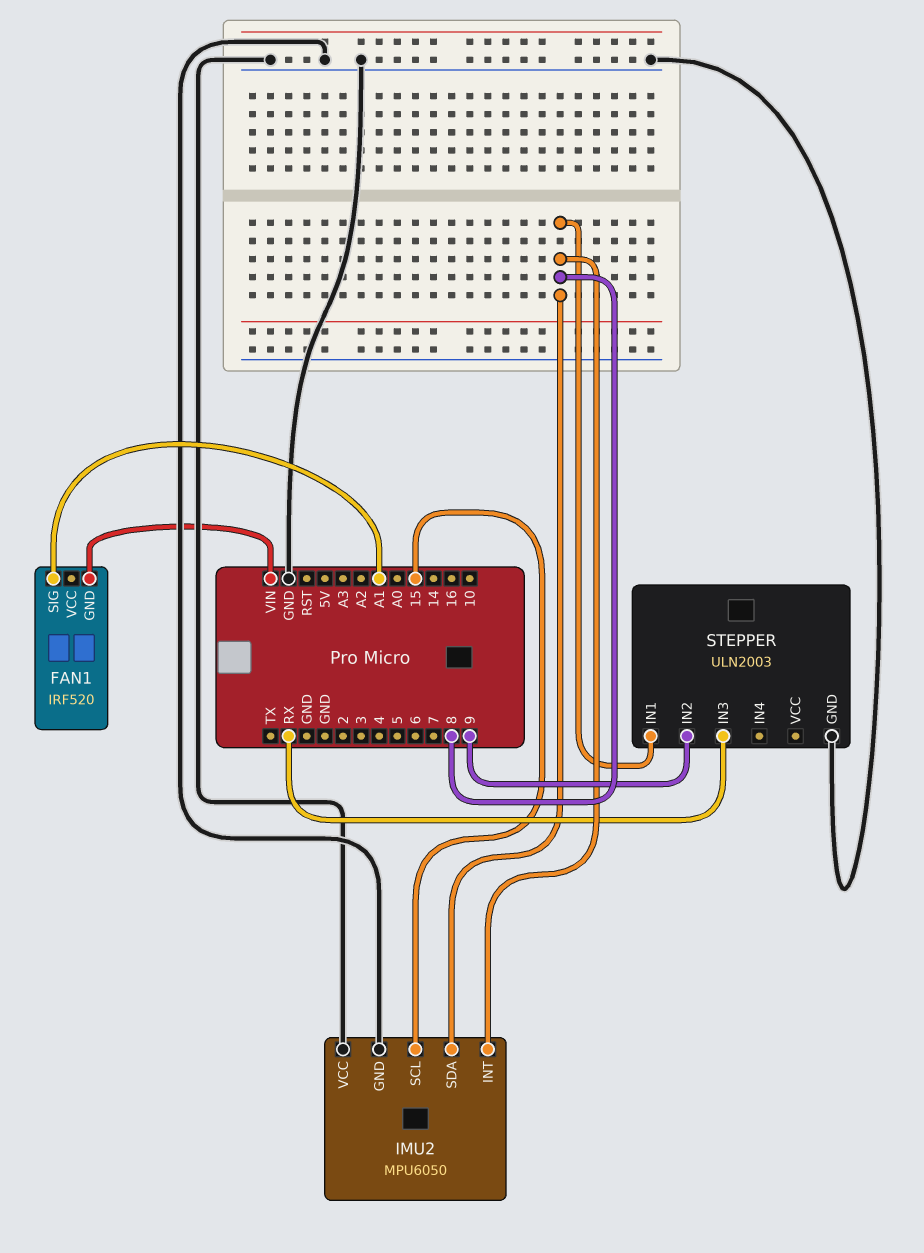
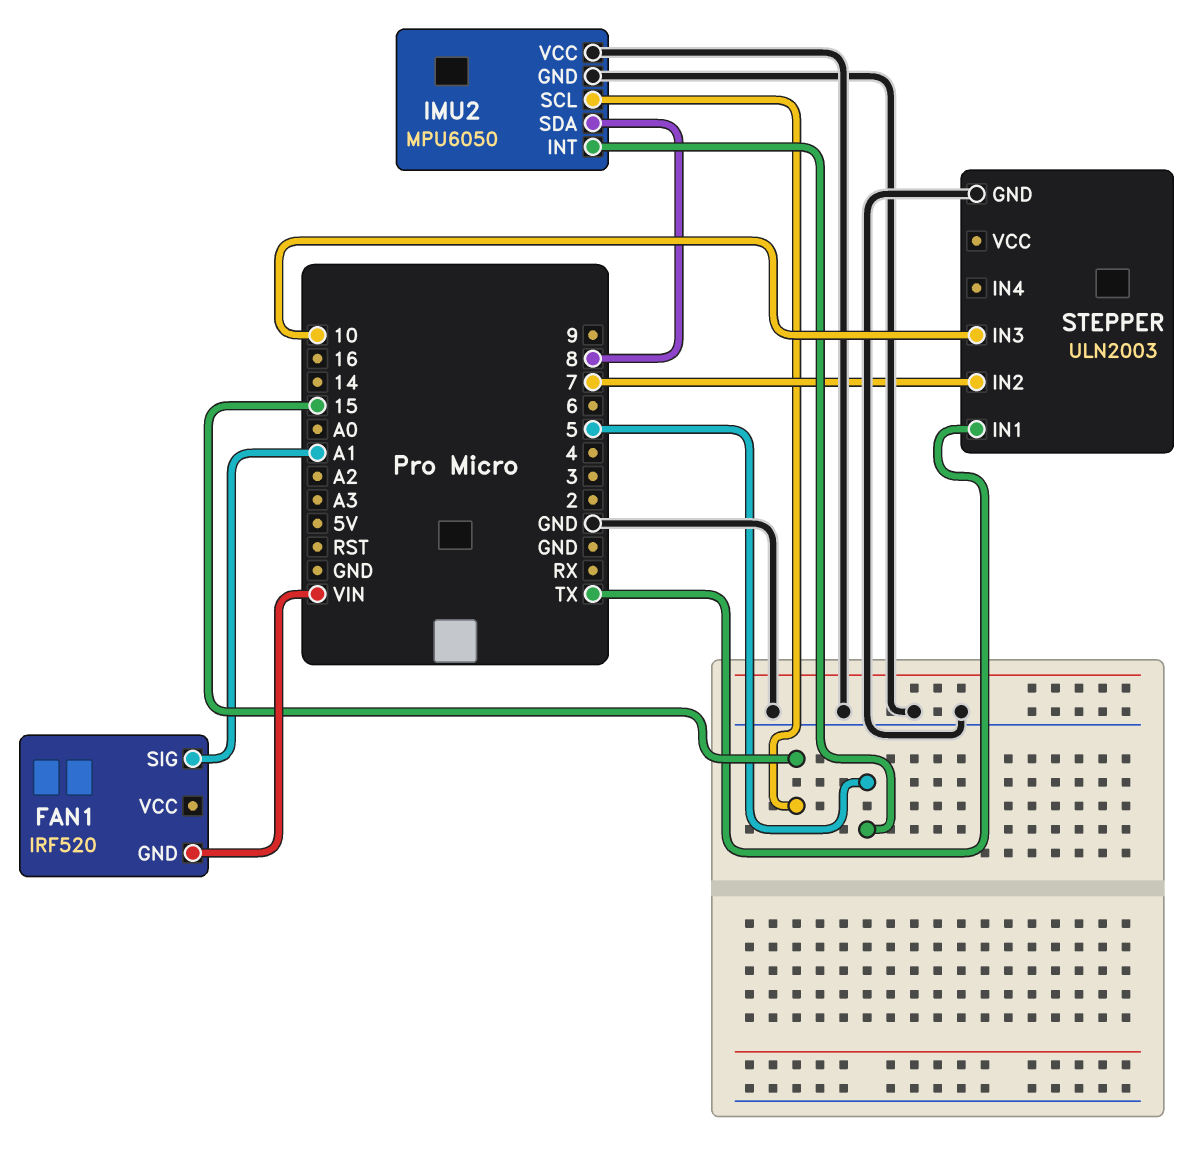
IMU2 pin INT: 8 -> 5
STEPPER pin IN1: 8 -> TX
STEPPER pin IN2: 9 -> 7
STEPPER pin IN3: RX -> 10

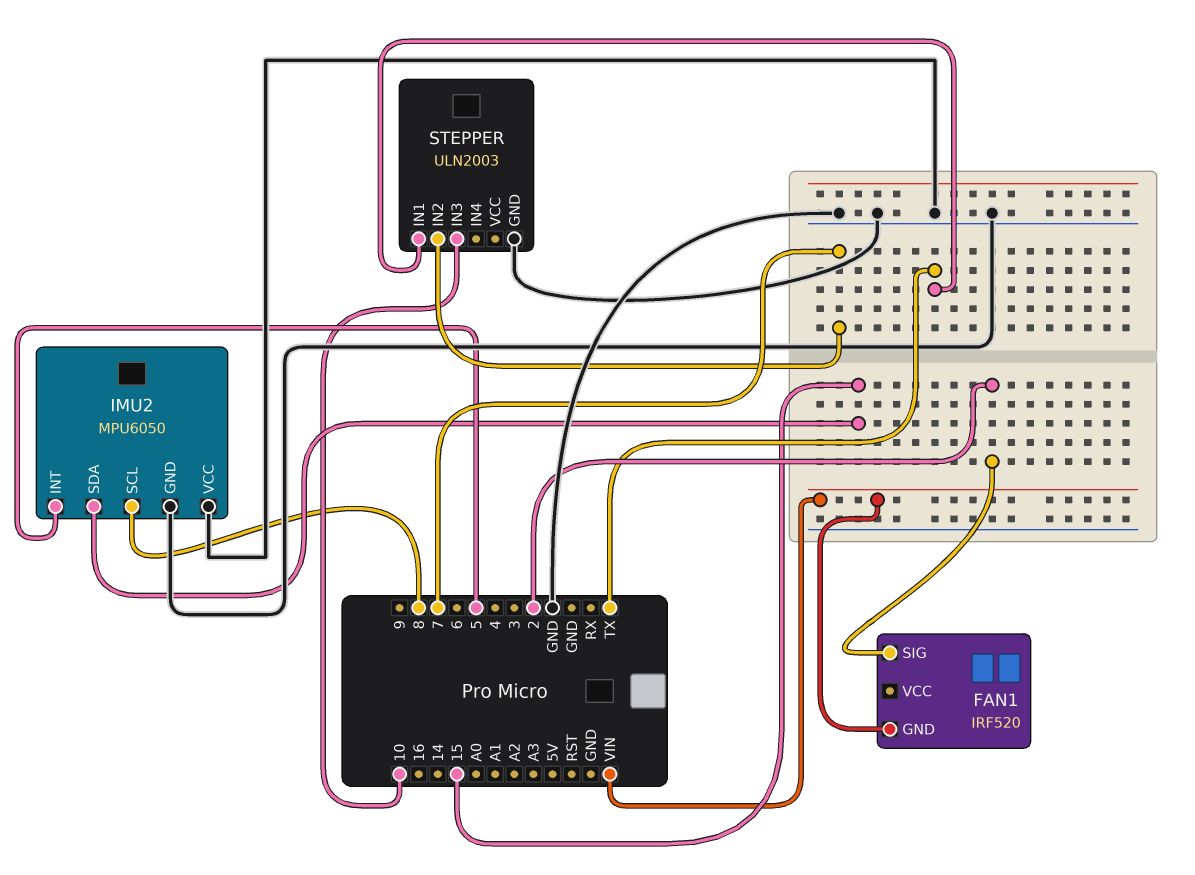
FAN1 pin SIG: A1 -> 2
IMU2 pin SCL: 15 -> 8
IMU2 pin SDA: 8 -> 15

